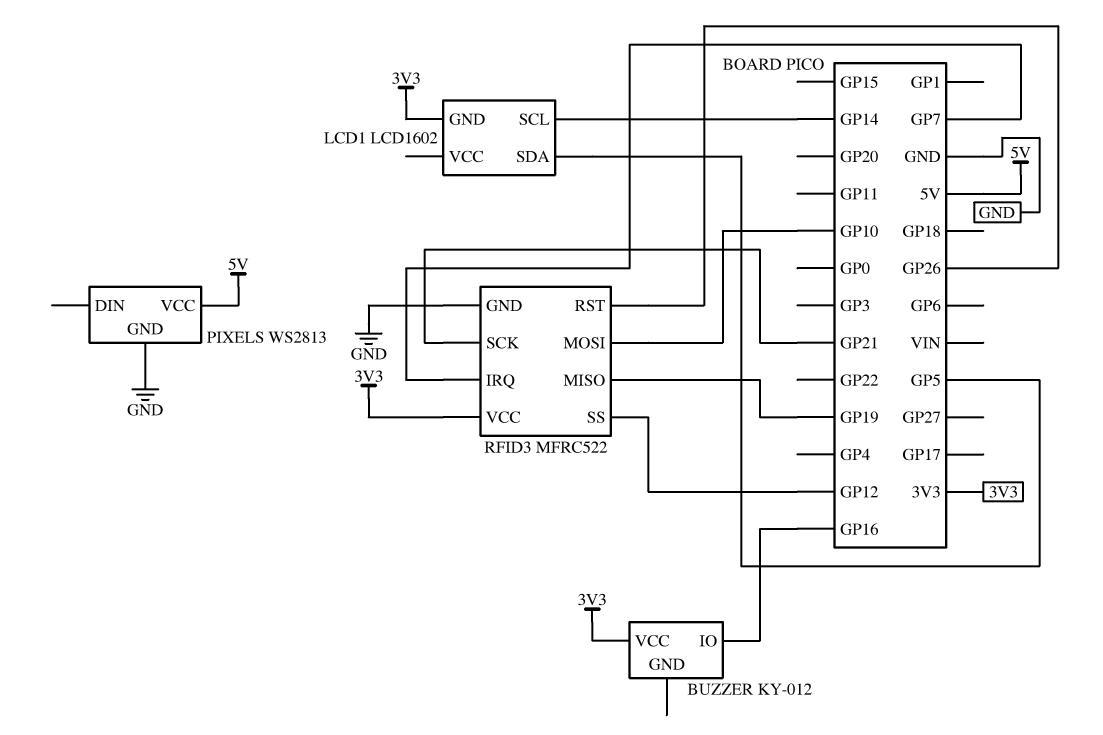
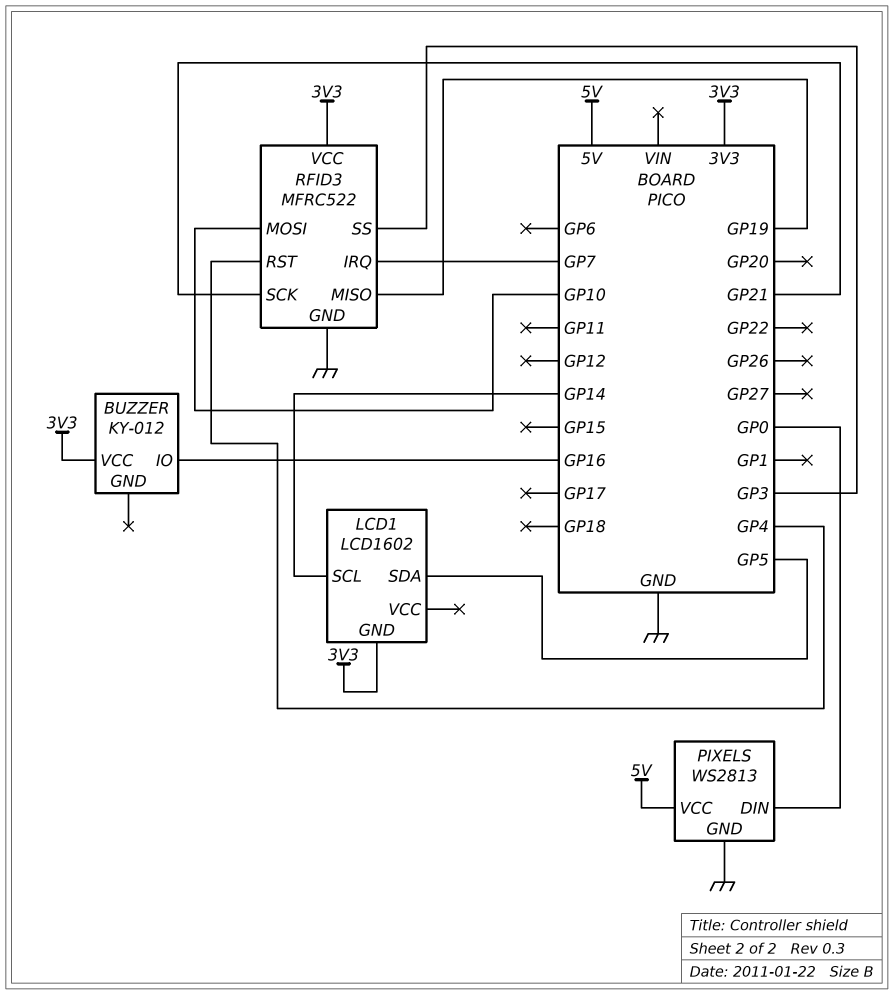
PIXELS pin DIN: none -> GP0
RFID3 pin RST: GP26 -> GP4
RFID3 pin SS: GP12 -> GP3

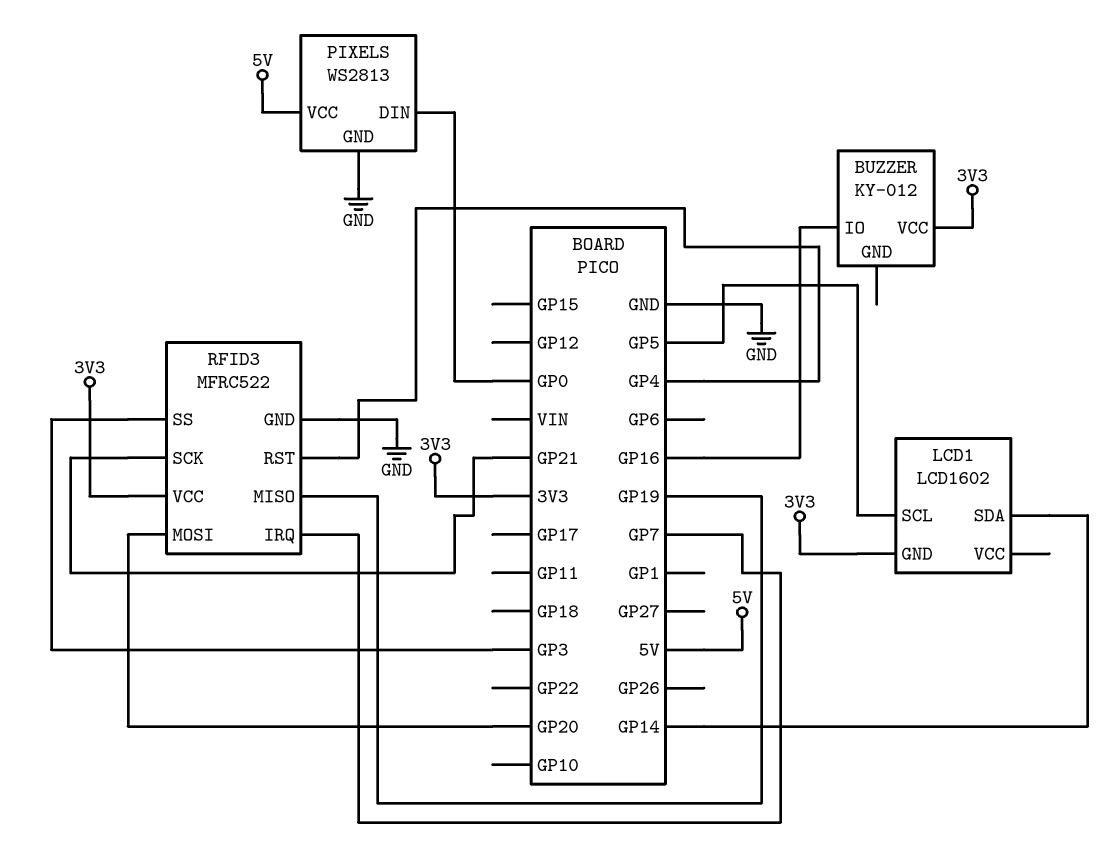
LCD1 pin SCL: GP14 -> GP5
LCD1 pin SDA: GP5 -> GP14
RFID3 pin MOSI: GP10 -> GP20

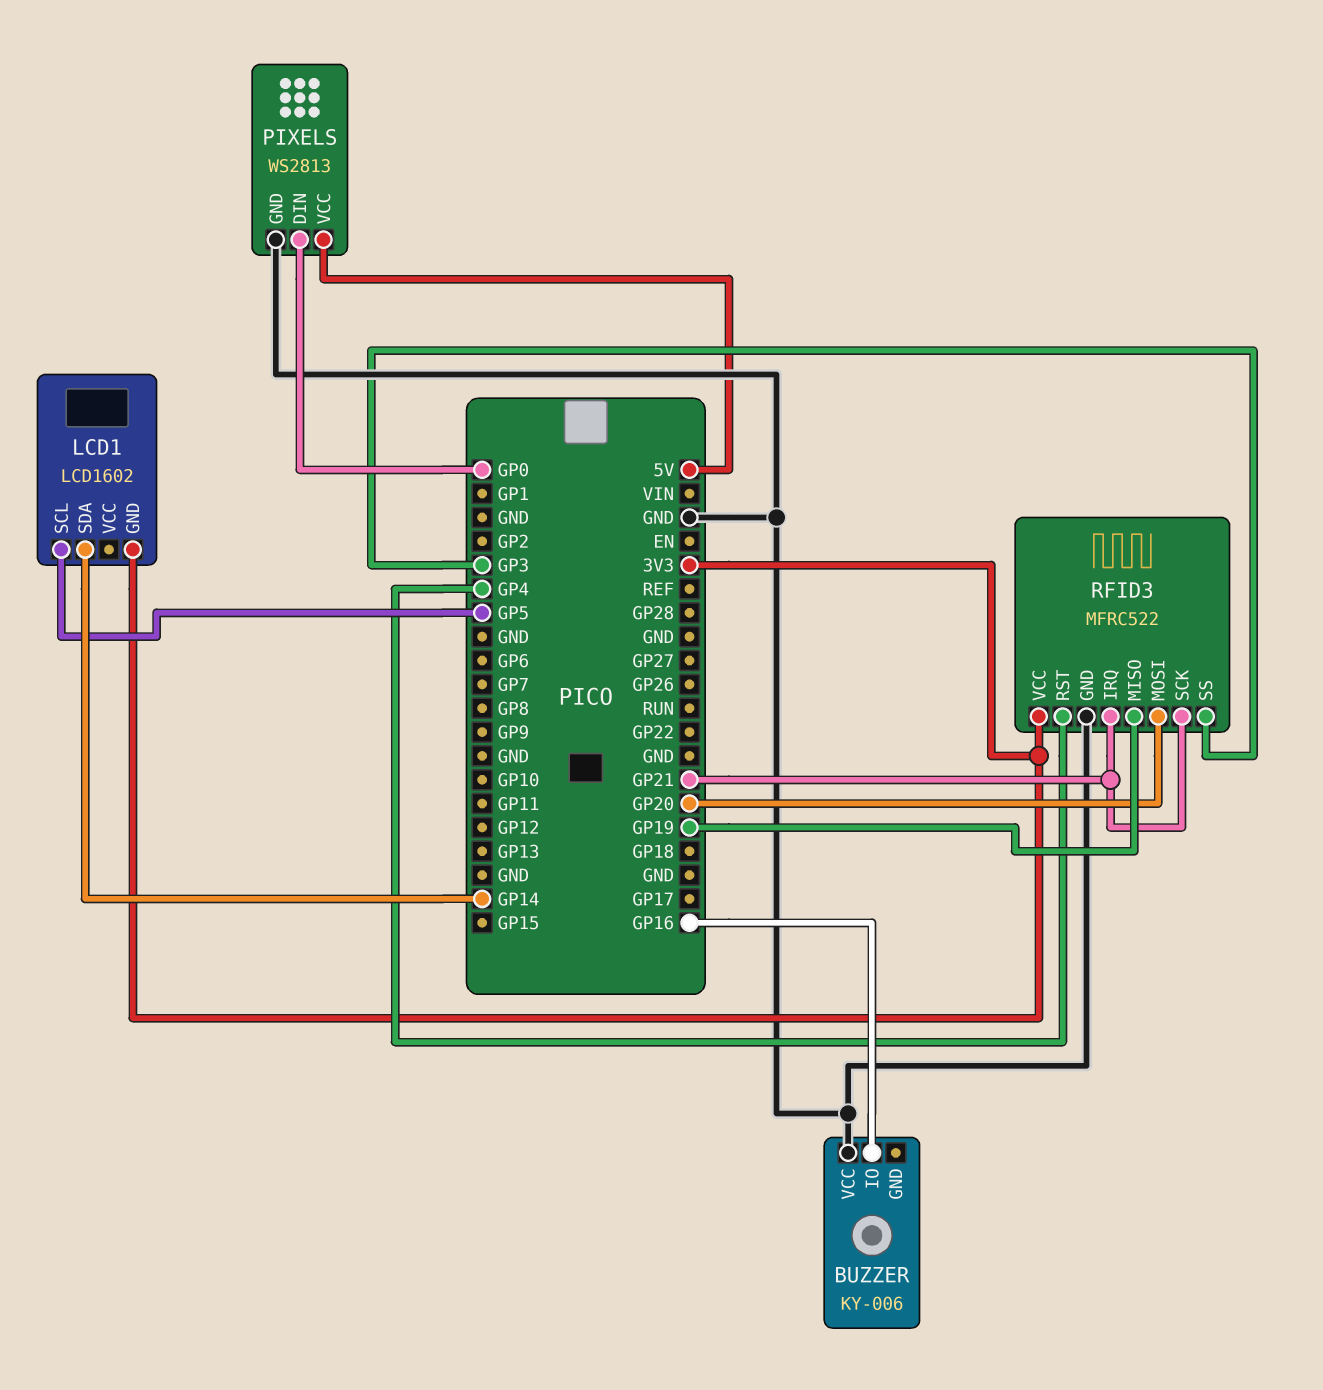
BUZZER: KY-012 -> KY-006
BUZZER pin VCC: 3V3 -> GND
RFID3 pin IRQ: GP7 -> GP21

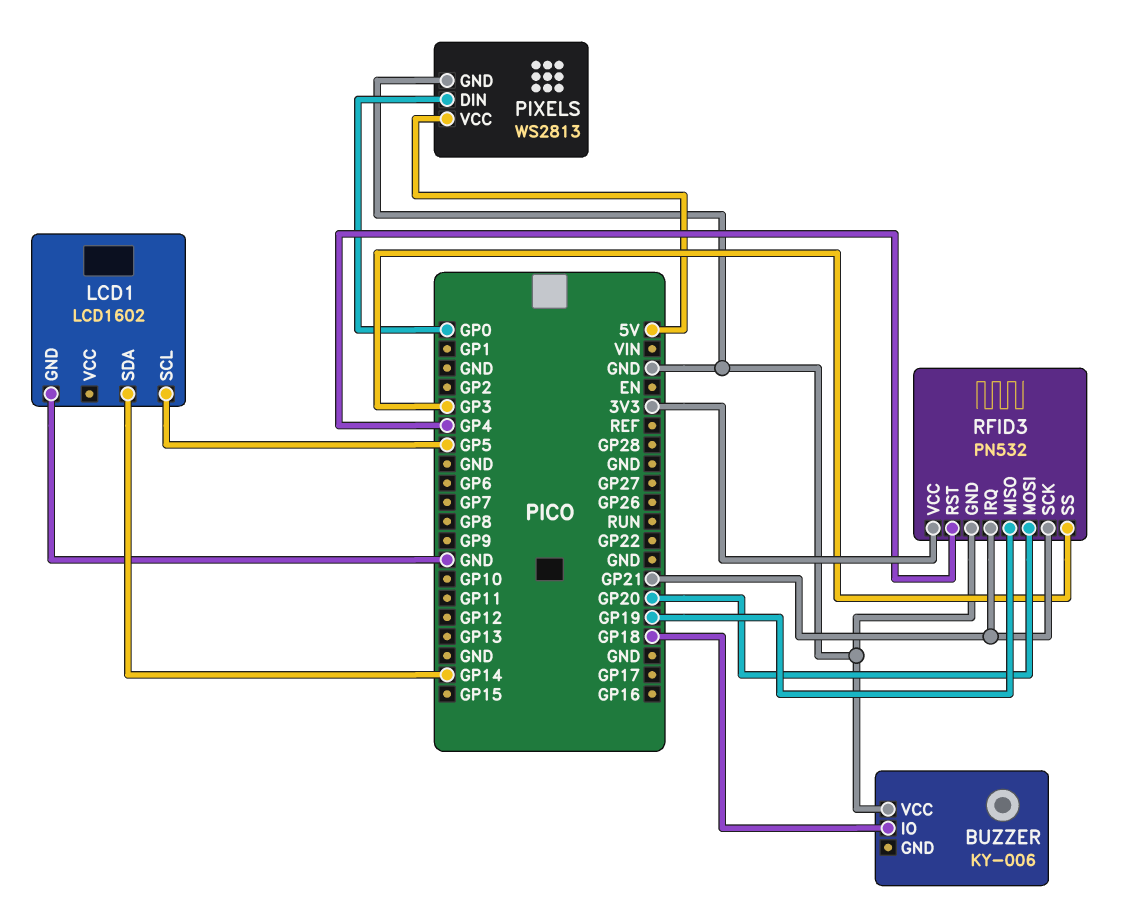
BUZZER pin IO: GP16 -> GP18
LCD1 pin GND: 3V3 -> GND
RFID3: MFRC522 -> PN532

